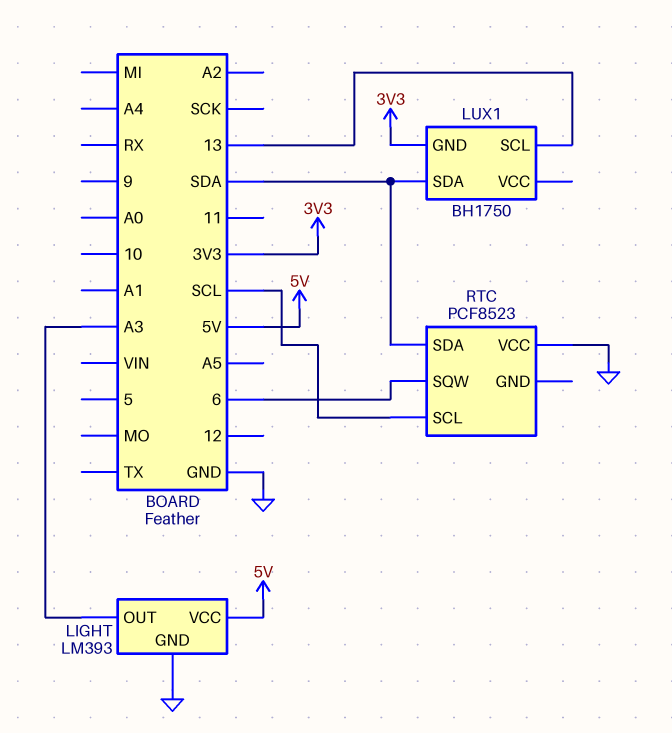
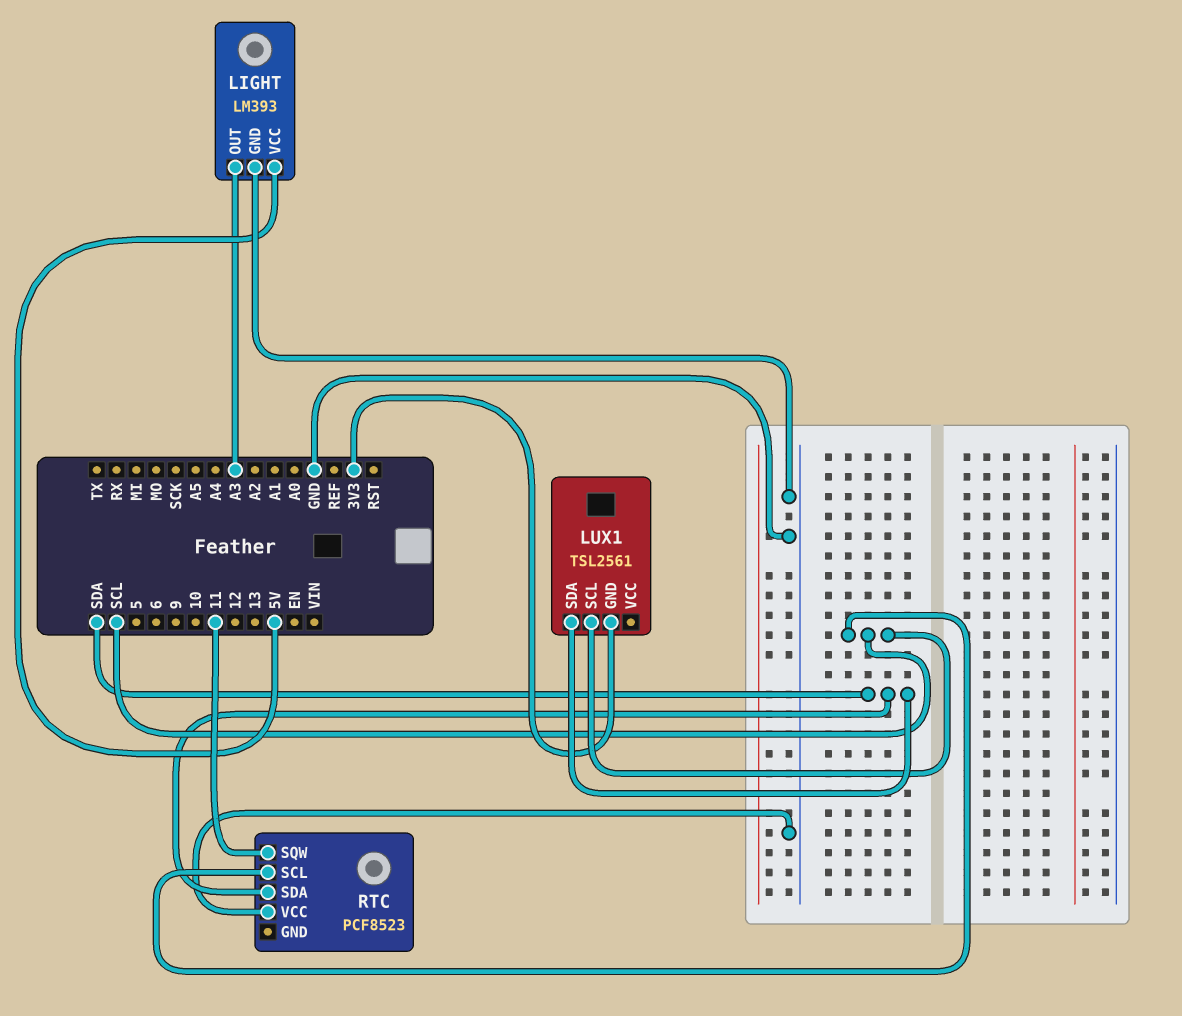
LUX1: BH1750 -> TSL2561
LUX1 pin SCL: 13 -> SCL
RTC pin SQW: 6 -> 11

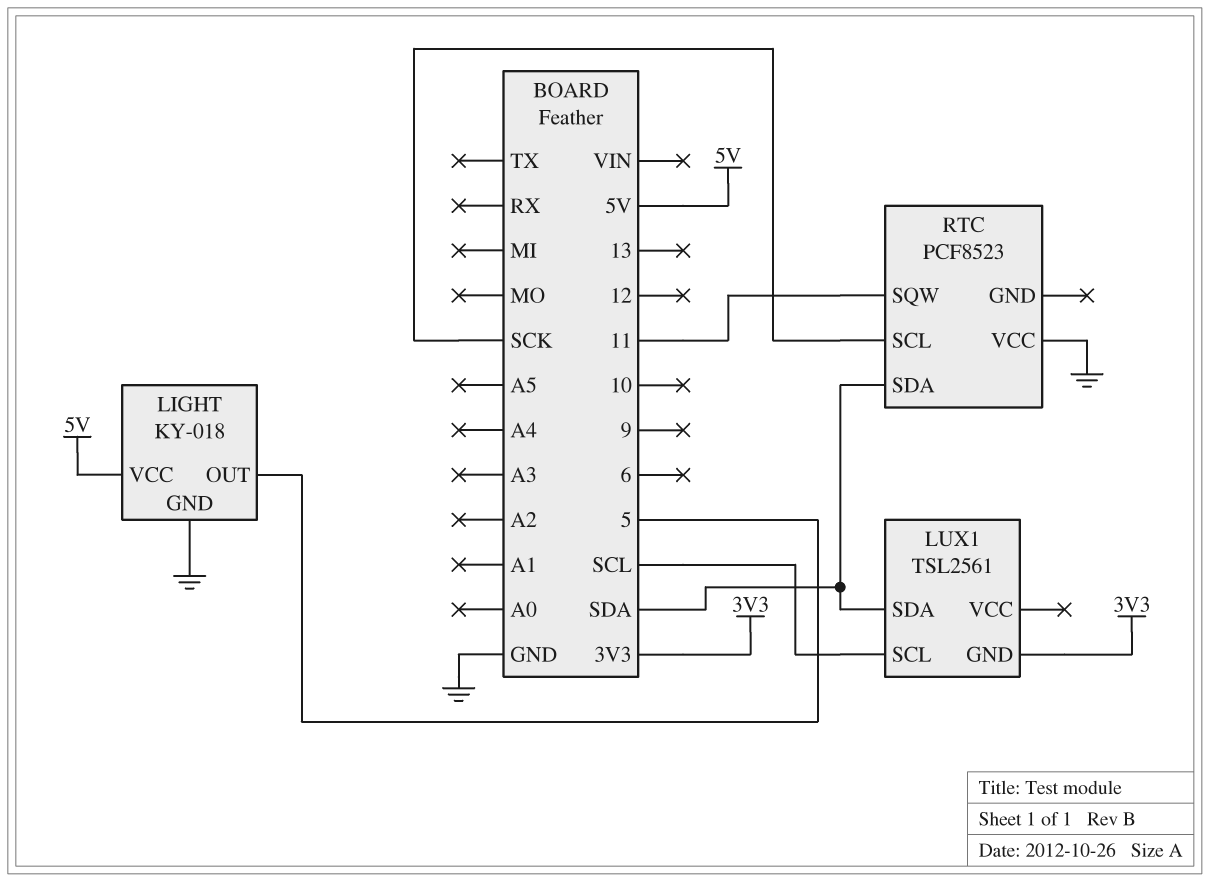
LIGHT: LM393 -> KY-018
LIGHT pin OUT: A3 -> 5
RTC pin SCL: SCL -> SCK

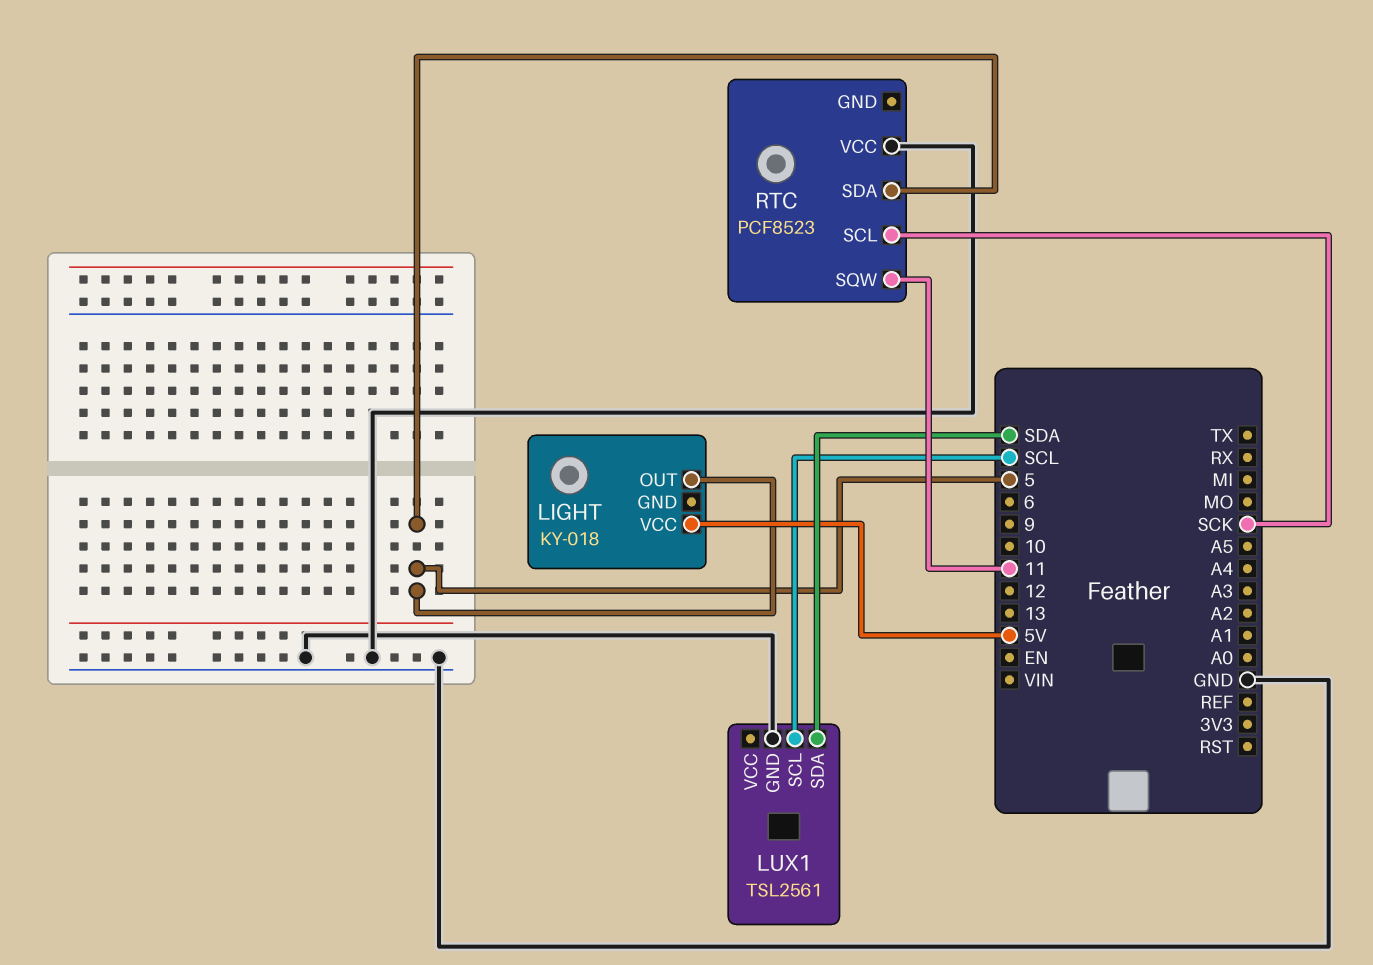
LIGHT pin GND: GND -> none
LUX1 pin GND: 3V3 -> GND
RTC pin SDA: SDA -> 5

